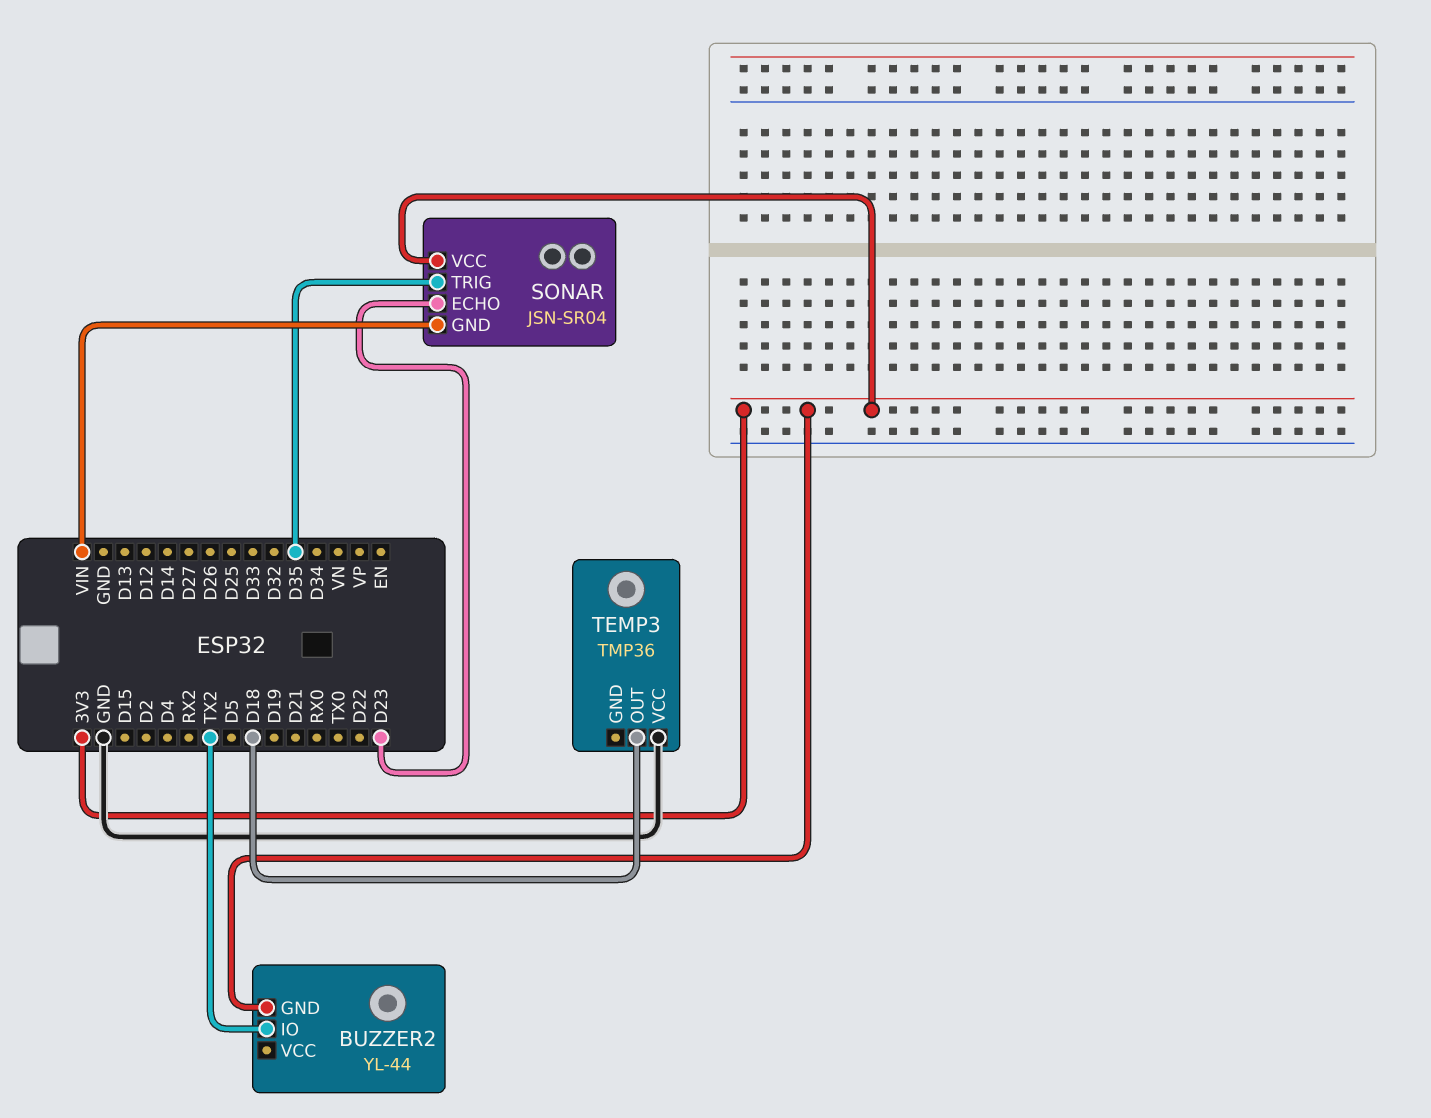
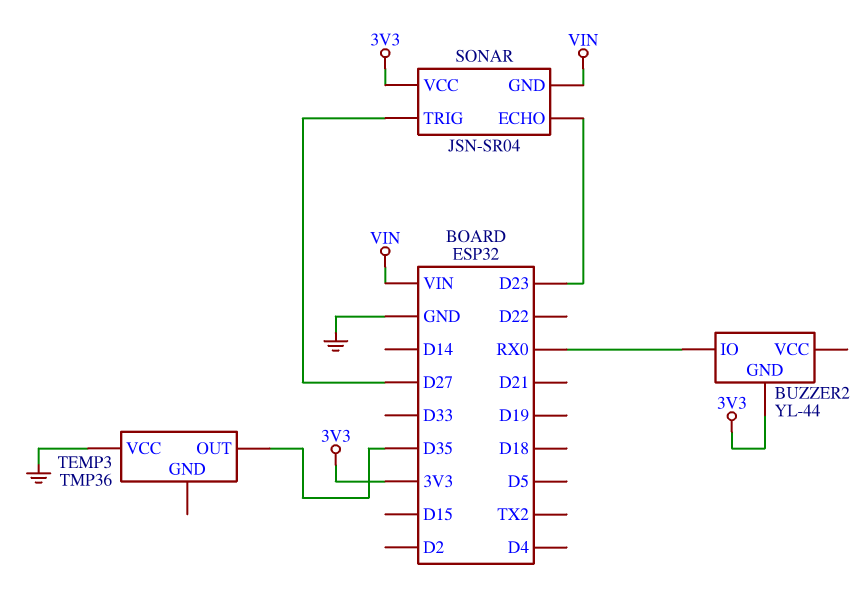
BUZZER2 pin IO: TX2 -> RX0
SONAR pin TRIG: D35 -> D27
TEMP3 pin OUT: D18 -> D35

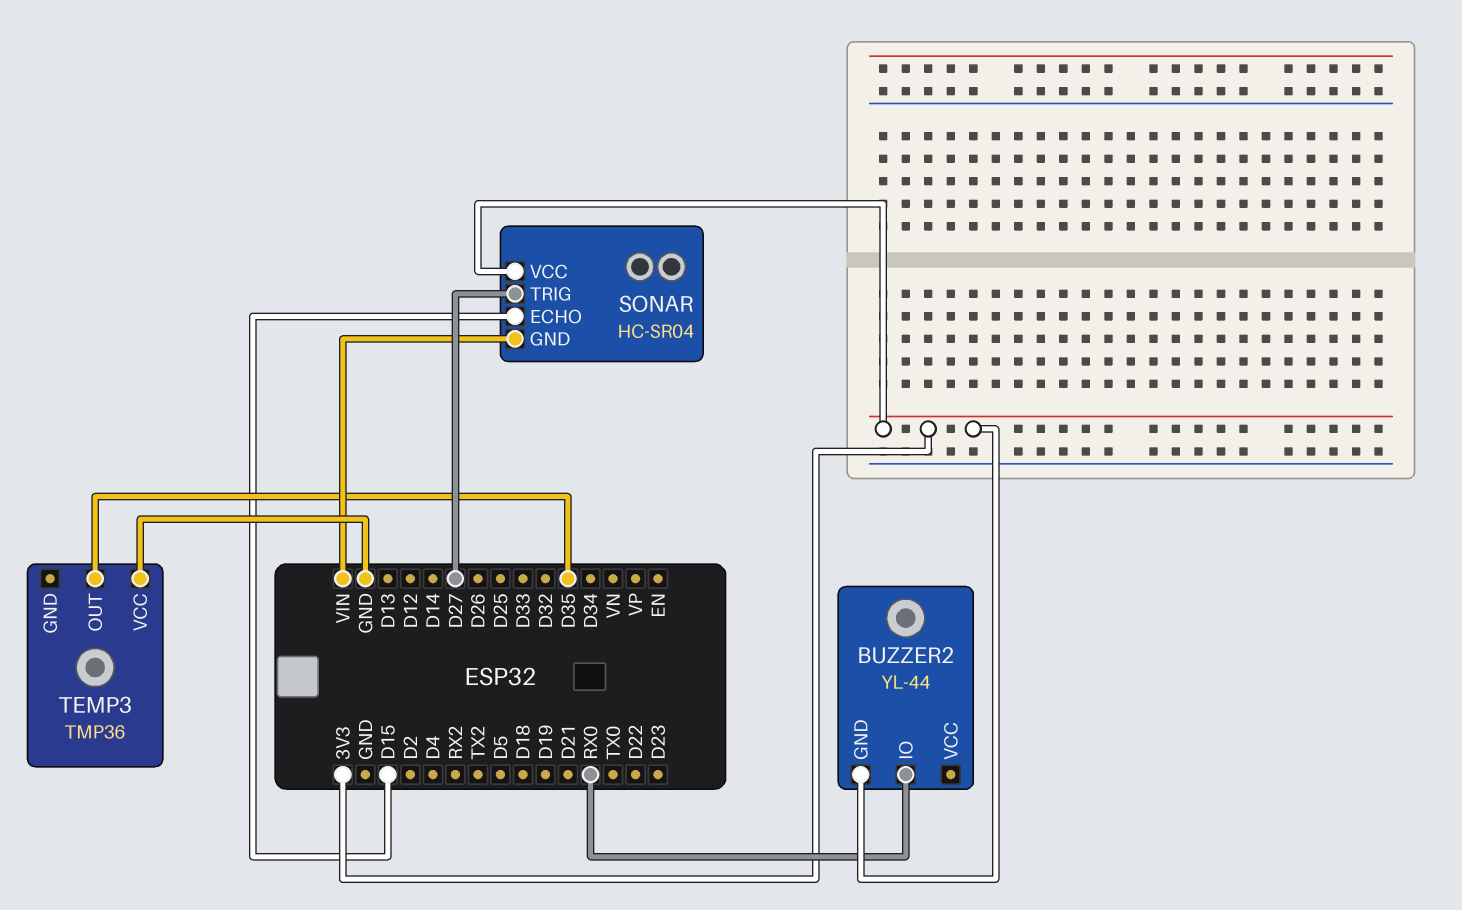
SONAR: JSN-SR04 -> HC-SR04
SONAR pin ECHO: D23 -> D15

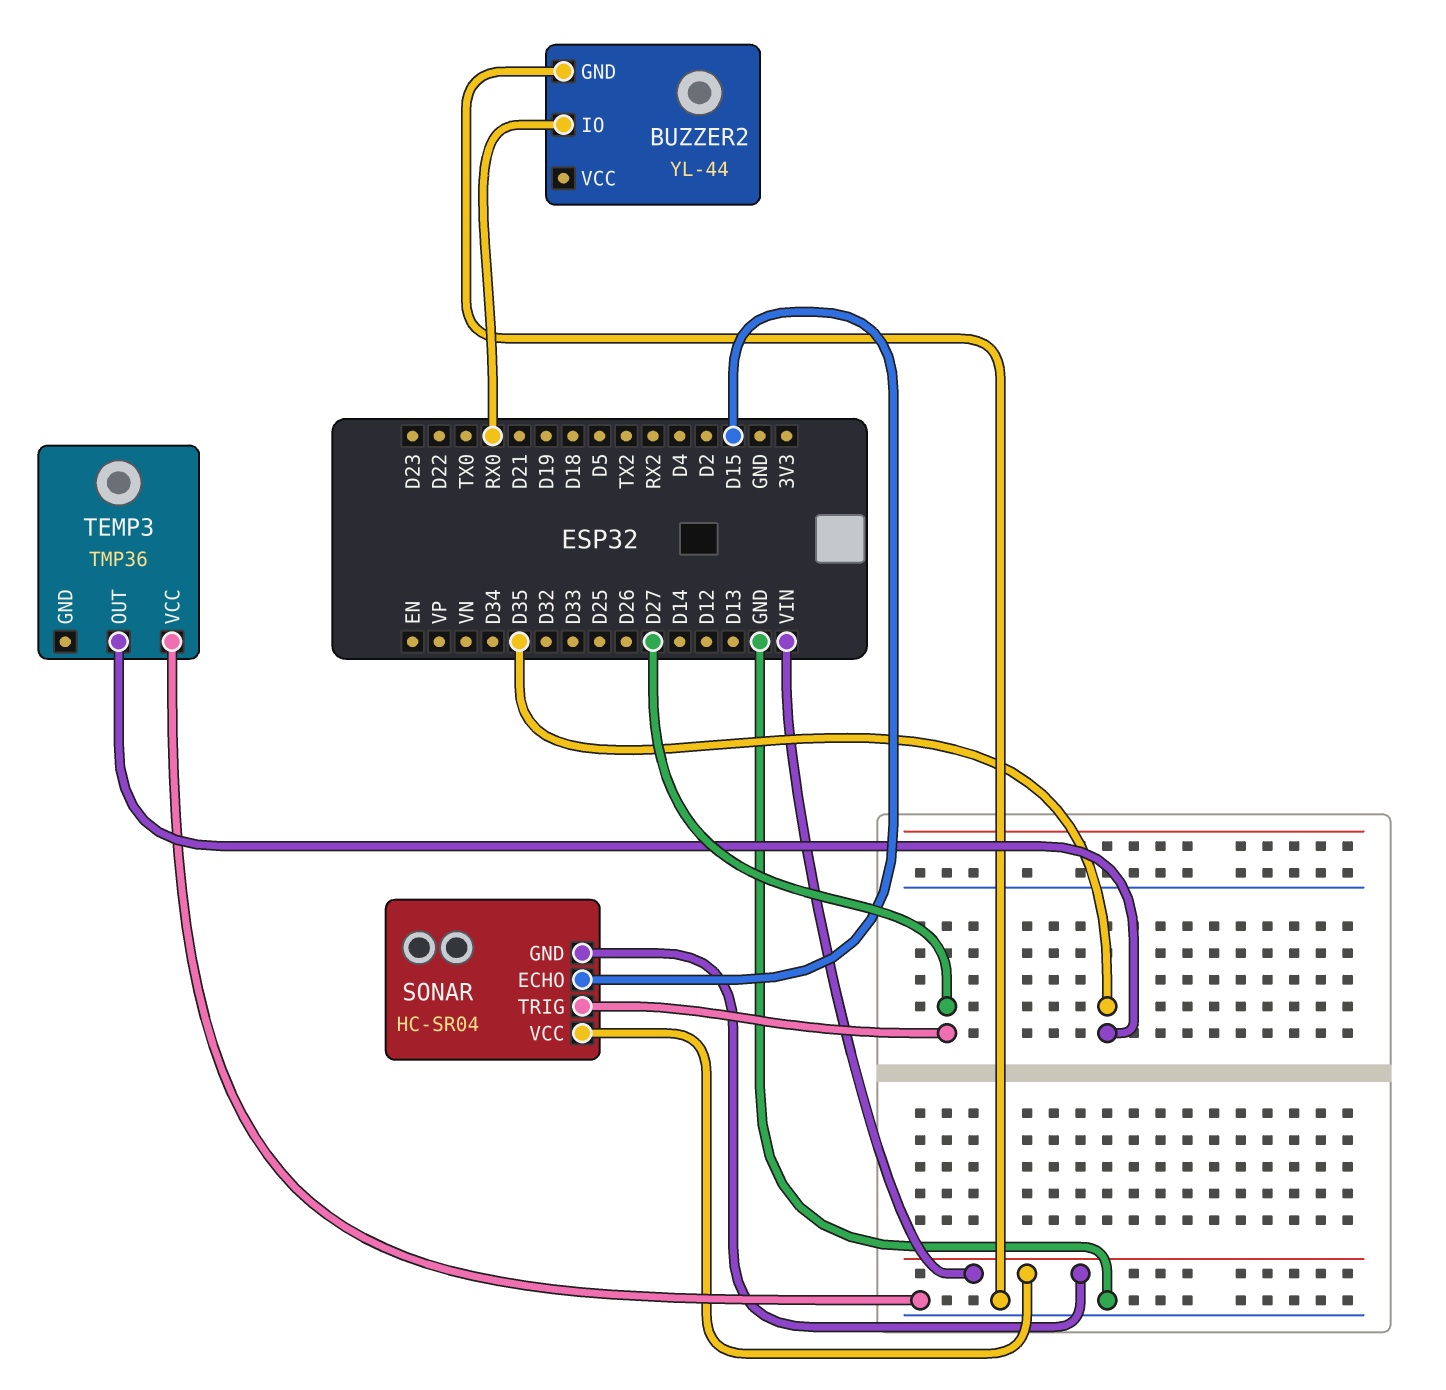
BUZZER2 pin GND: 3V3 -> GND
SONAR pin VCC: 3V3 -> VIN

